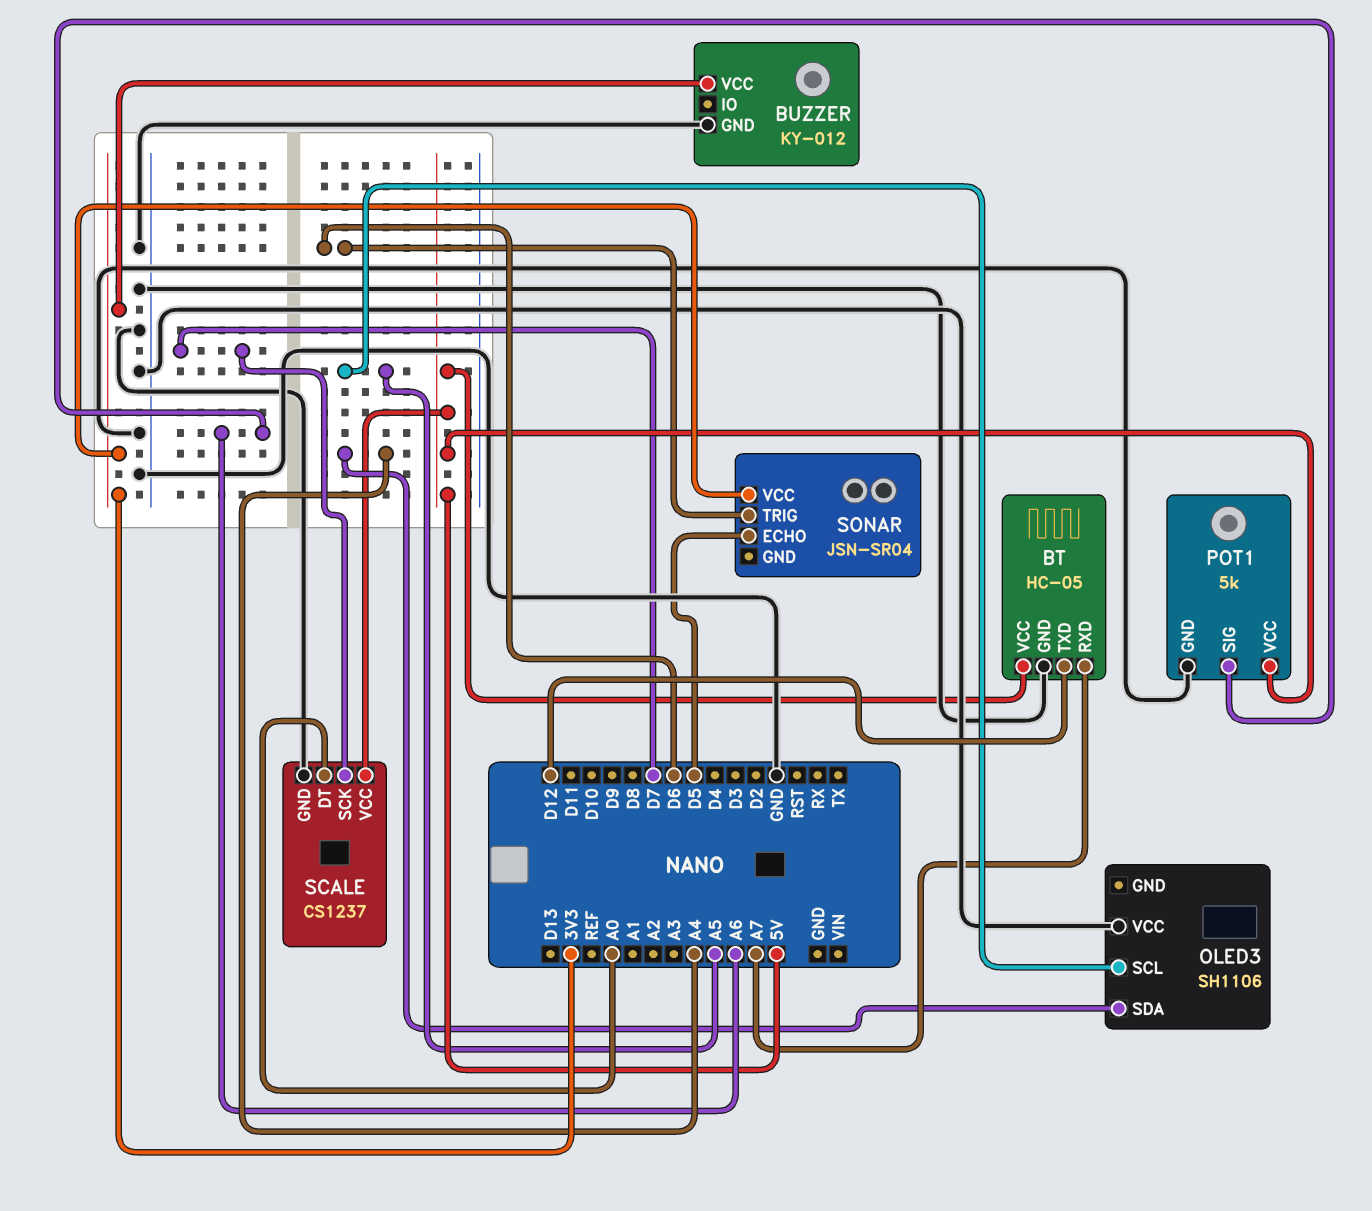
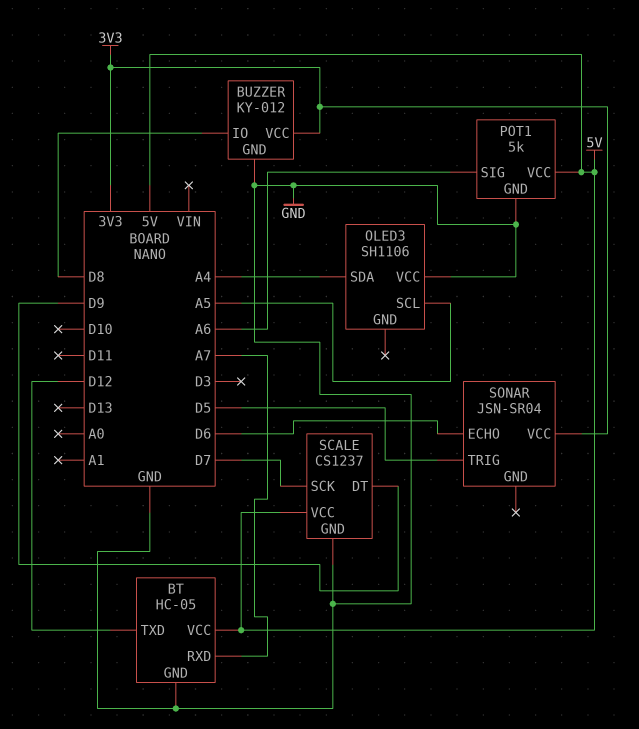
BUZZER pin IO: none -> D8
SCALE pin DT: A0 -> D9
SONAR pin ECHO: D5 -> D6
SONAR pin TRIG: D6 -> D5

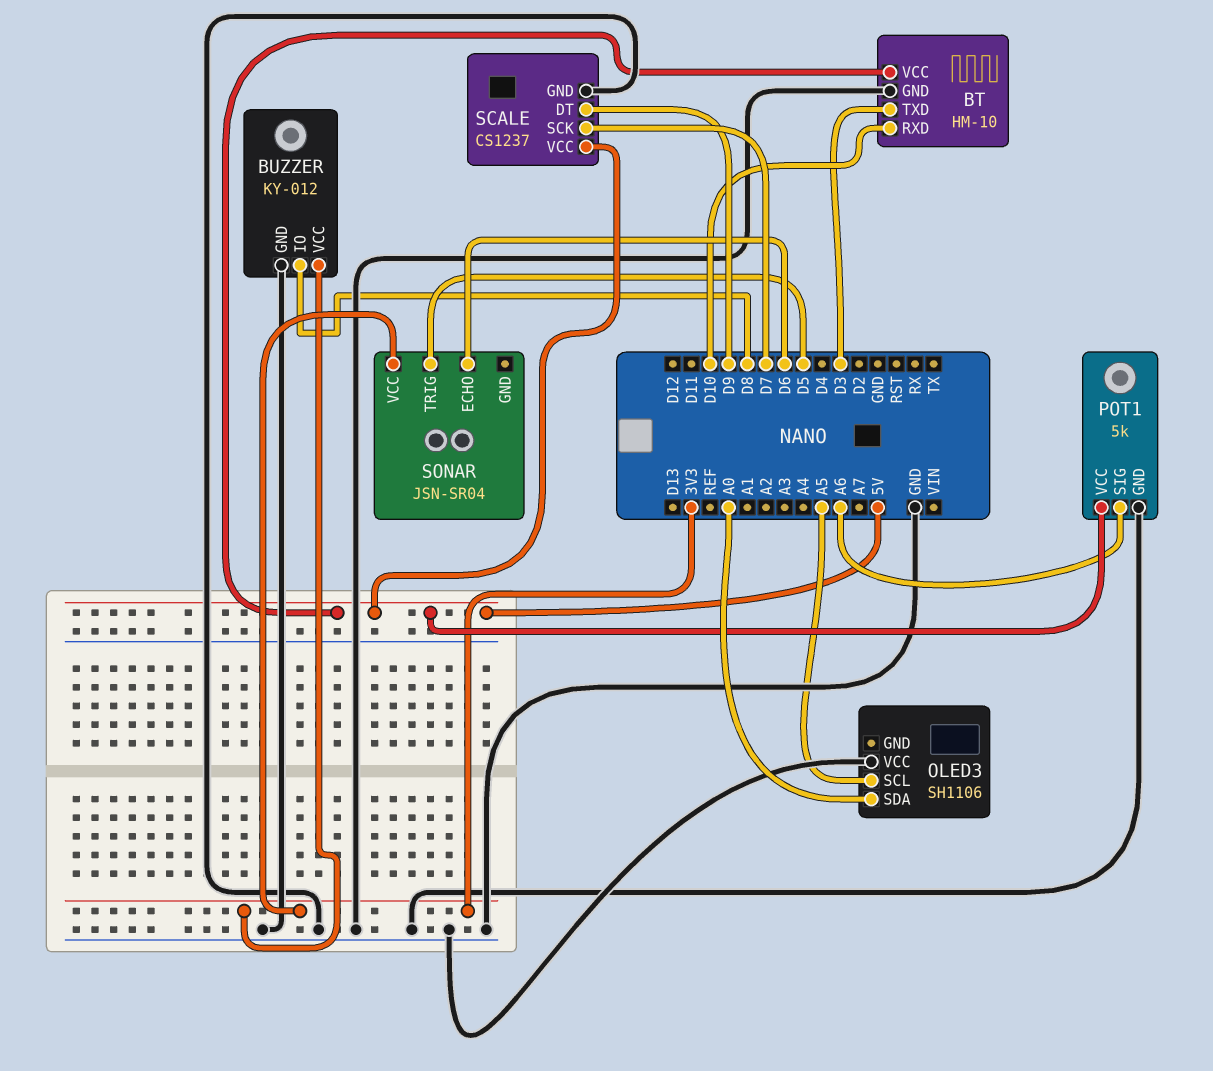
BT: HC-05 -> HM-10
BT pin RXD: A7 -> D10
BT pin TXD: D12 -> D3
OLED3 pin SDA: A4 -> A0

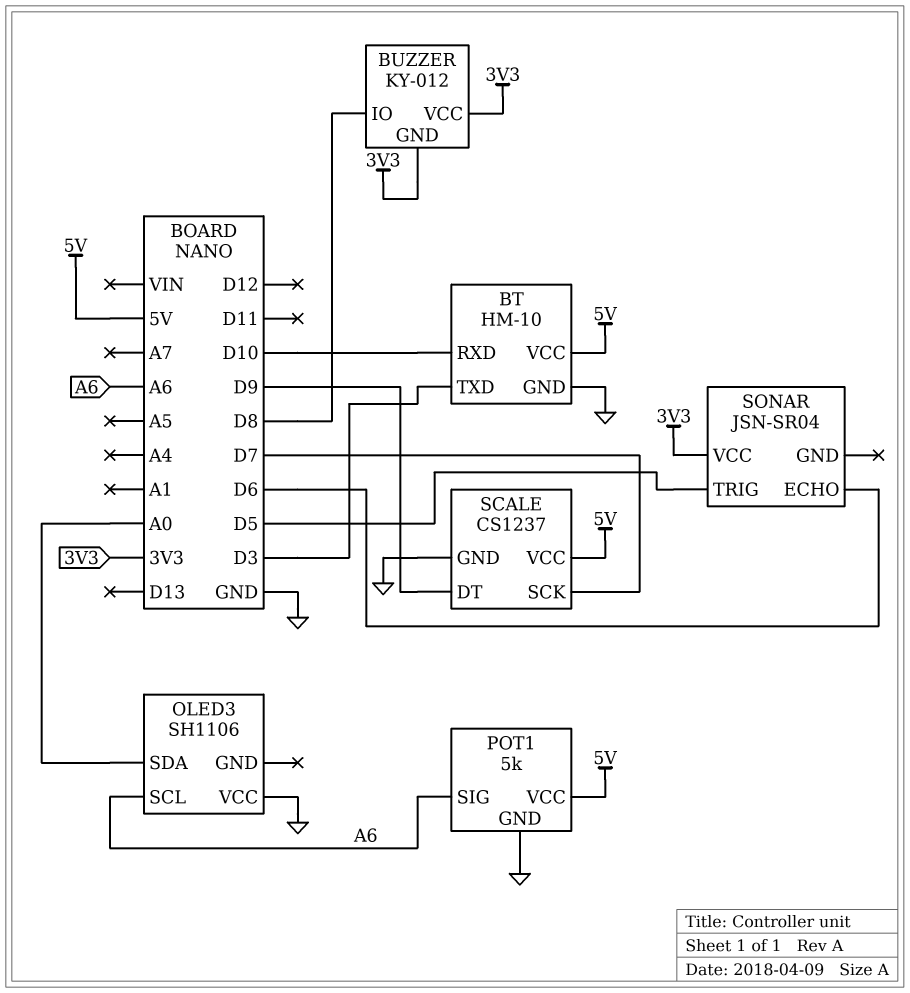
BUZZER pin GND: GND -> 3V3
OLED3 pin SCL: A5 -> A6

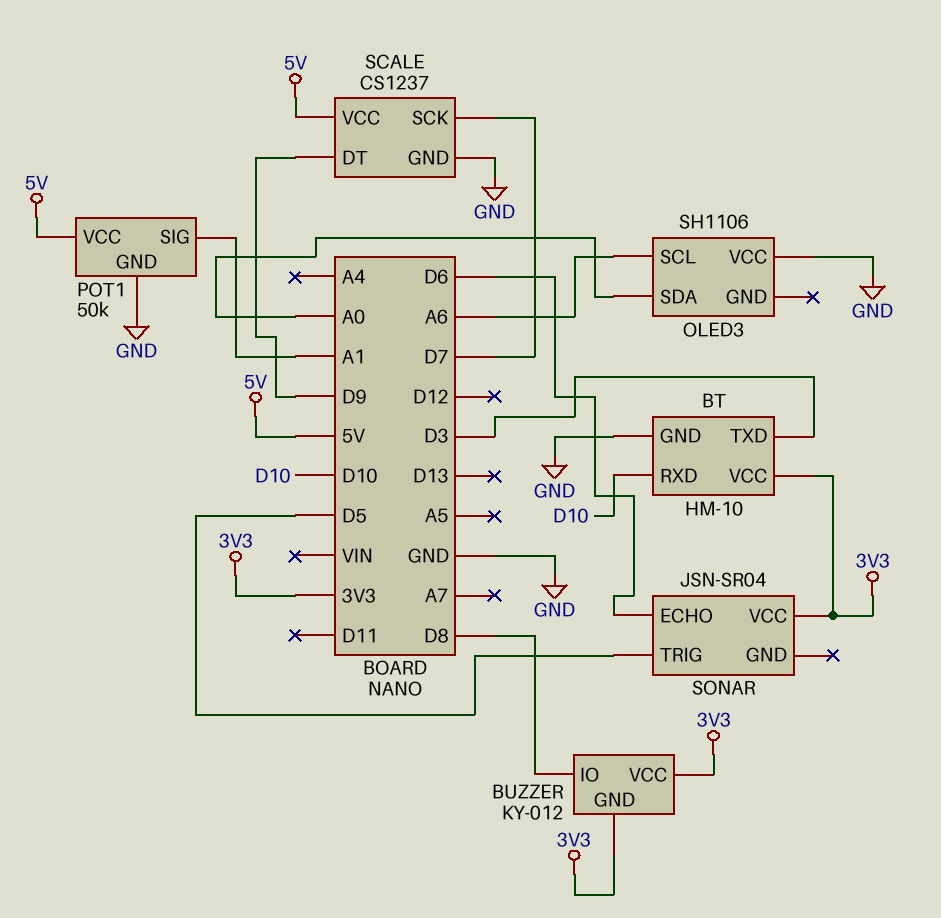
BT pin VCC: 5V -> 3V3
POT1: 5k -> 50k
POT1 pin SIG: A6 -> A1

